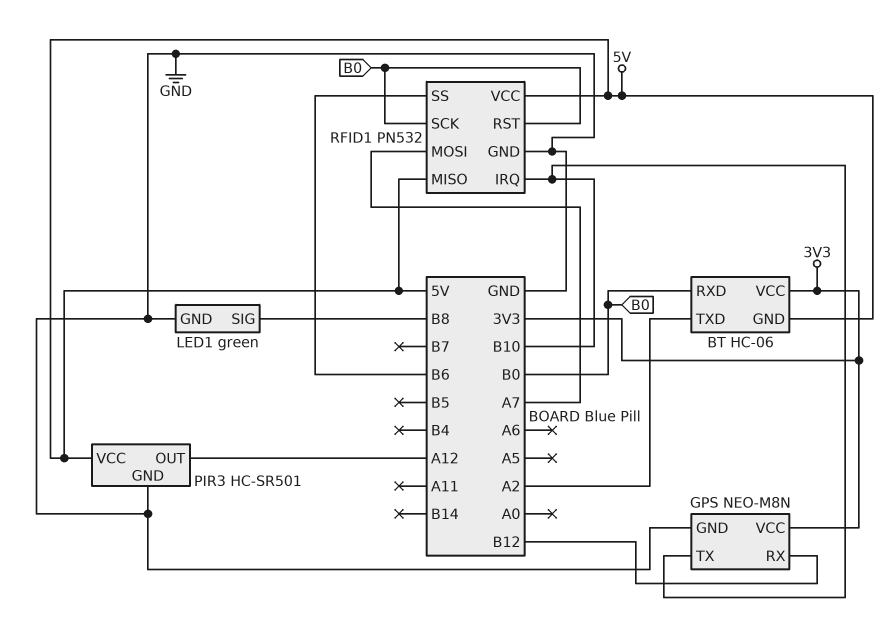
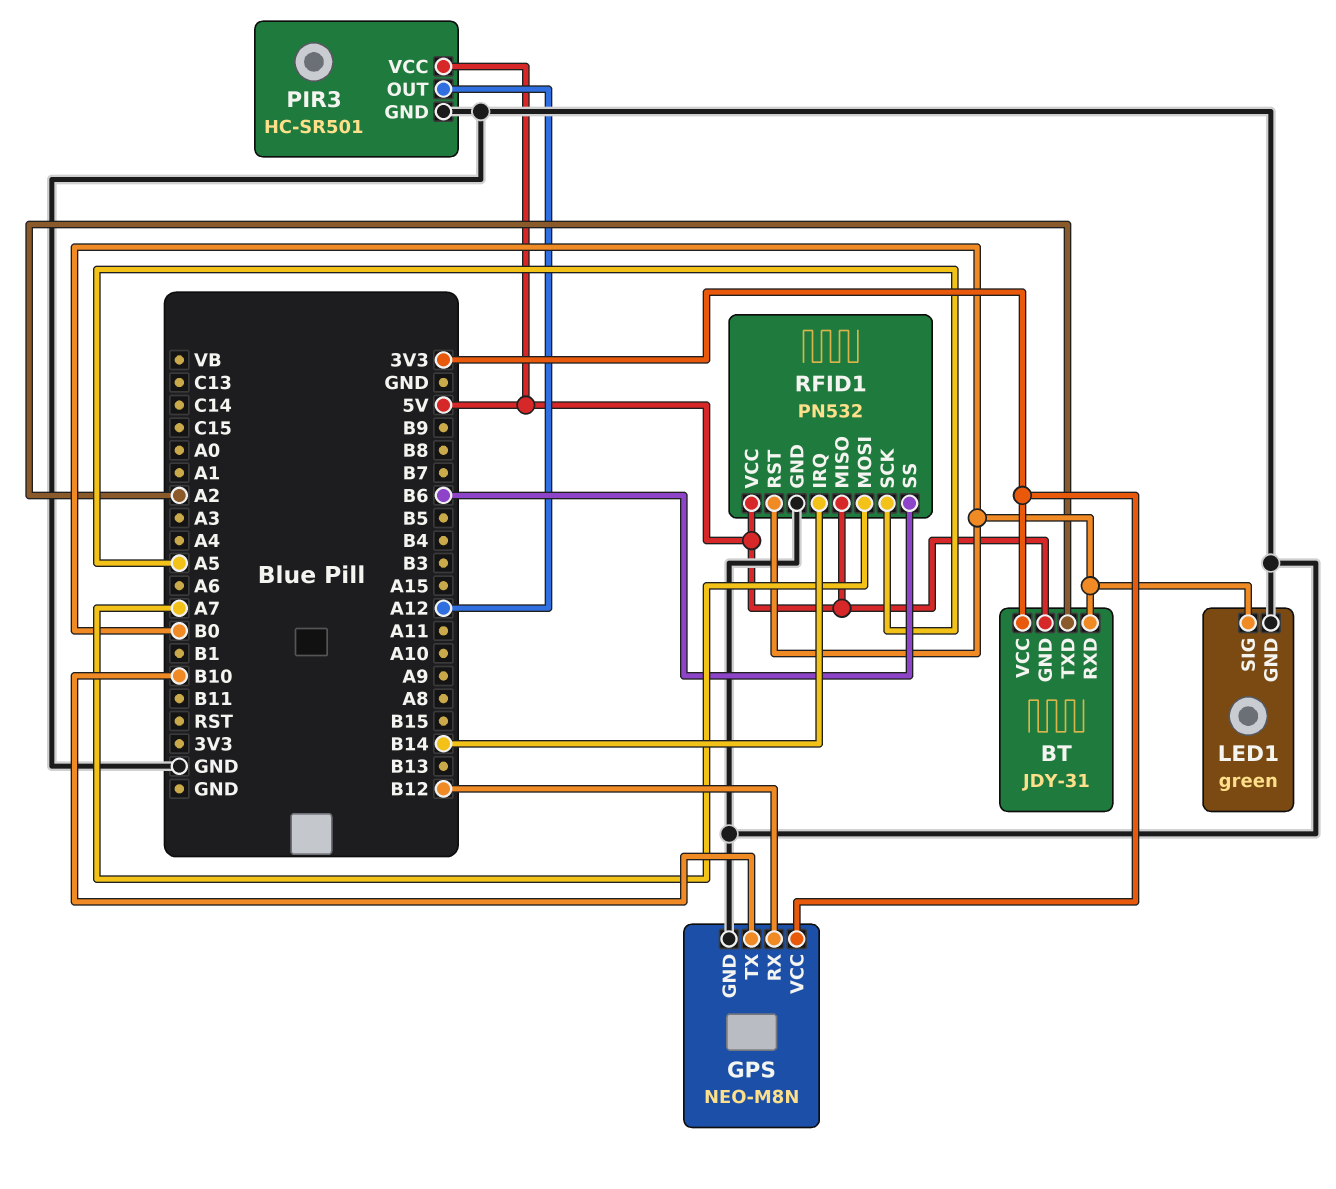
BT: HC-06 -> JDY-31
LED1 pin SIG: B8 -> B0
RFID1 pin IRQ: B10 -> B14
RFID1 pin SCK: B0 -> A5

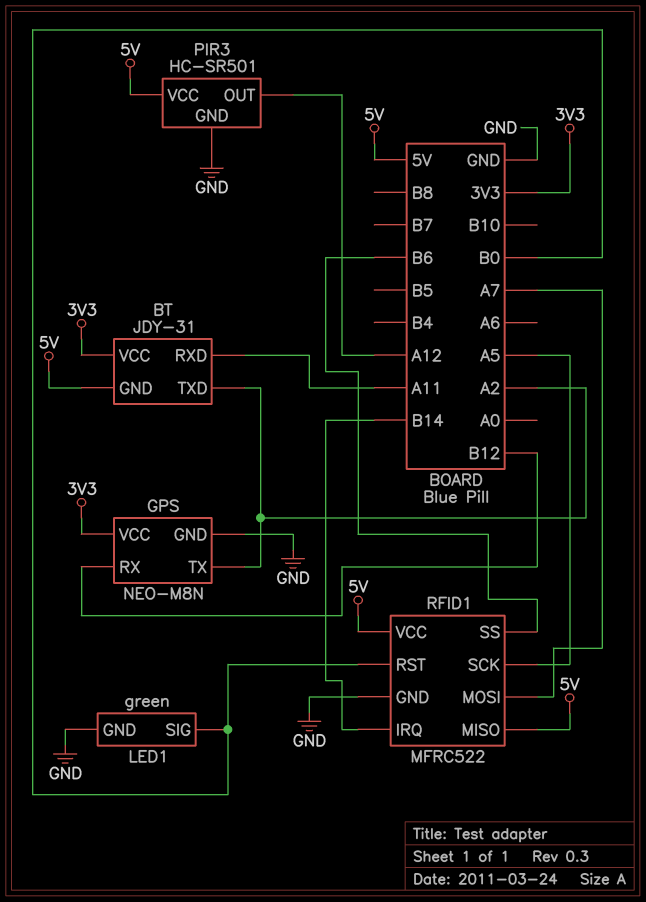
BT pin RXD: B0 -> A11
GPS pin TX: B10 -> A2
RFID1: PN532 -> MFRC522

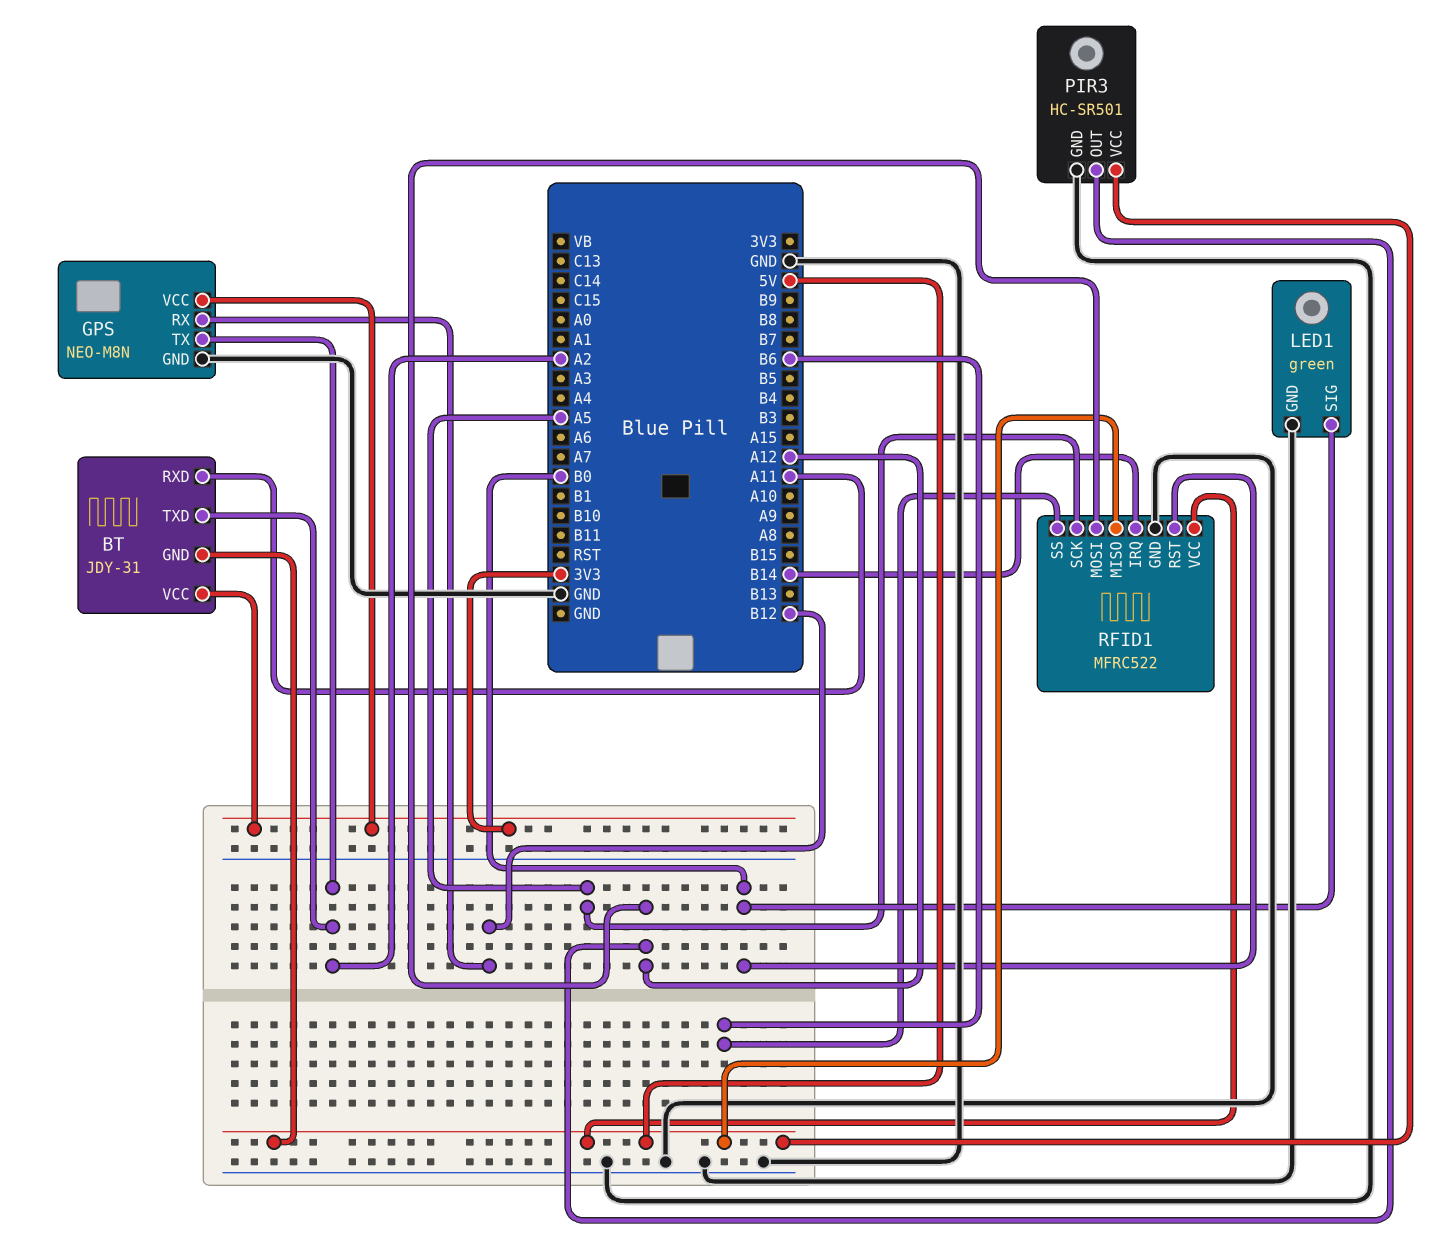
RFID1 pin MOSI: A7 -> A12

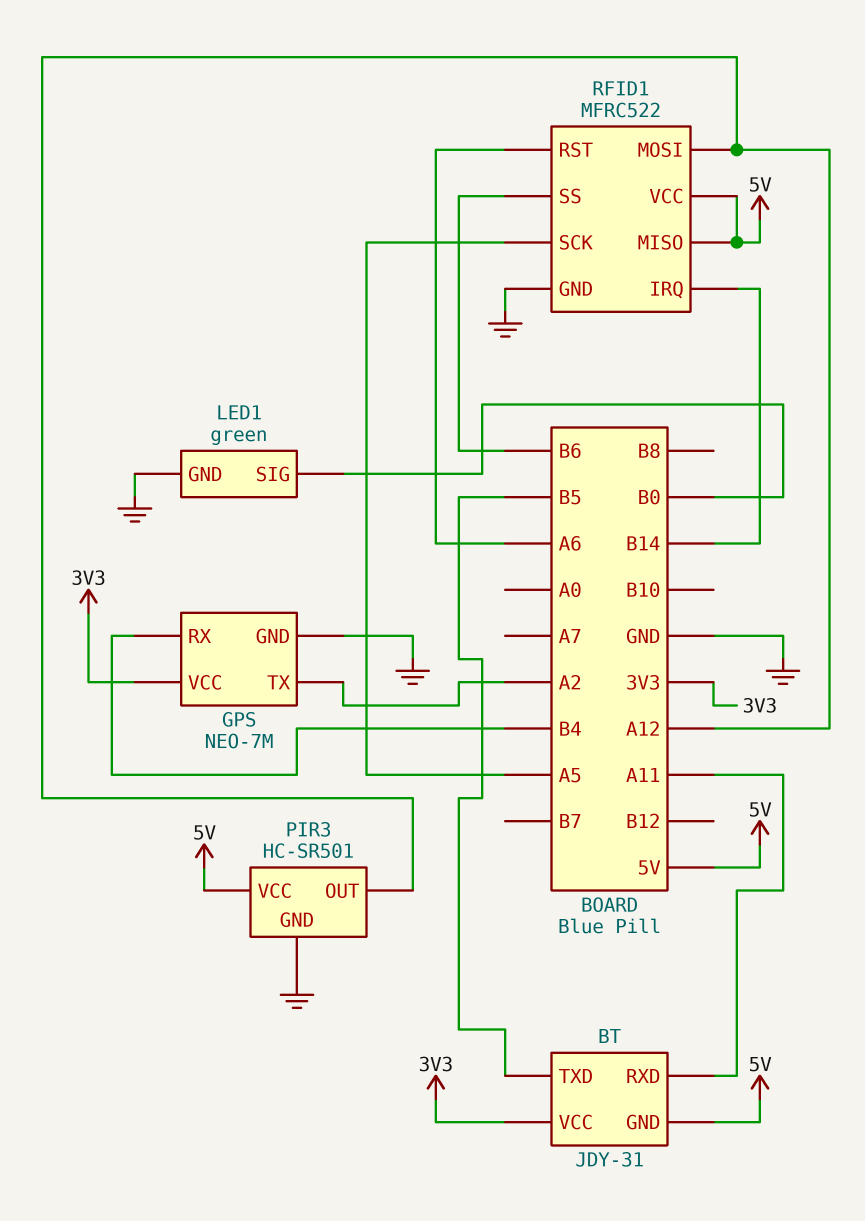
BT pin TXD: A2 -> B5
GPS: NEO-M8N -> NEO-7M
GPS pin RX: B12 -> B4
RFID1 pin RST: B0 -> A6

